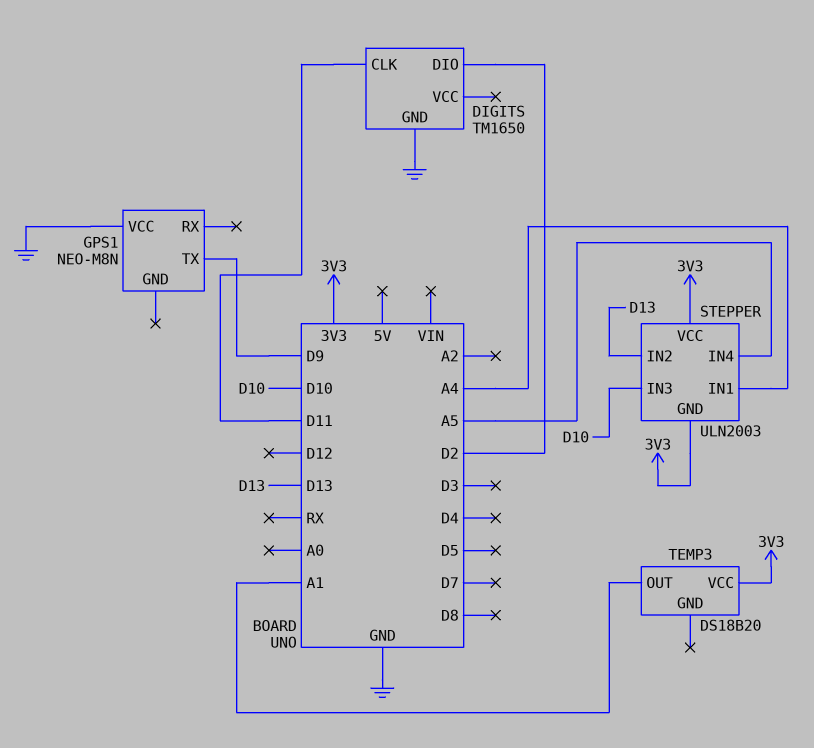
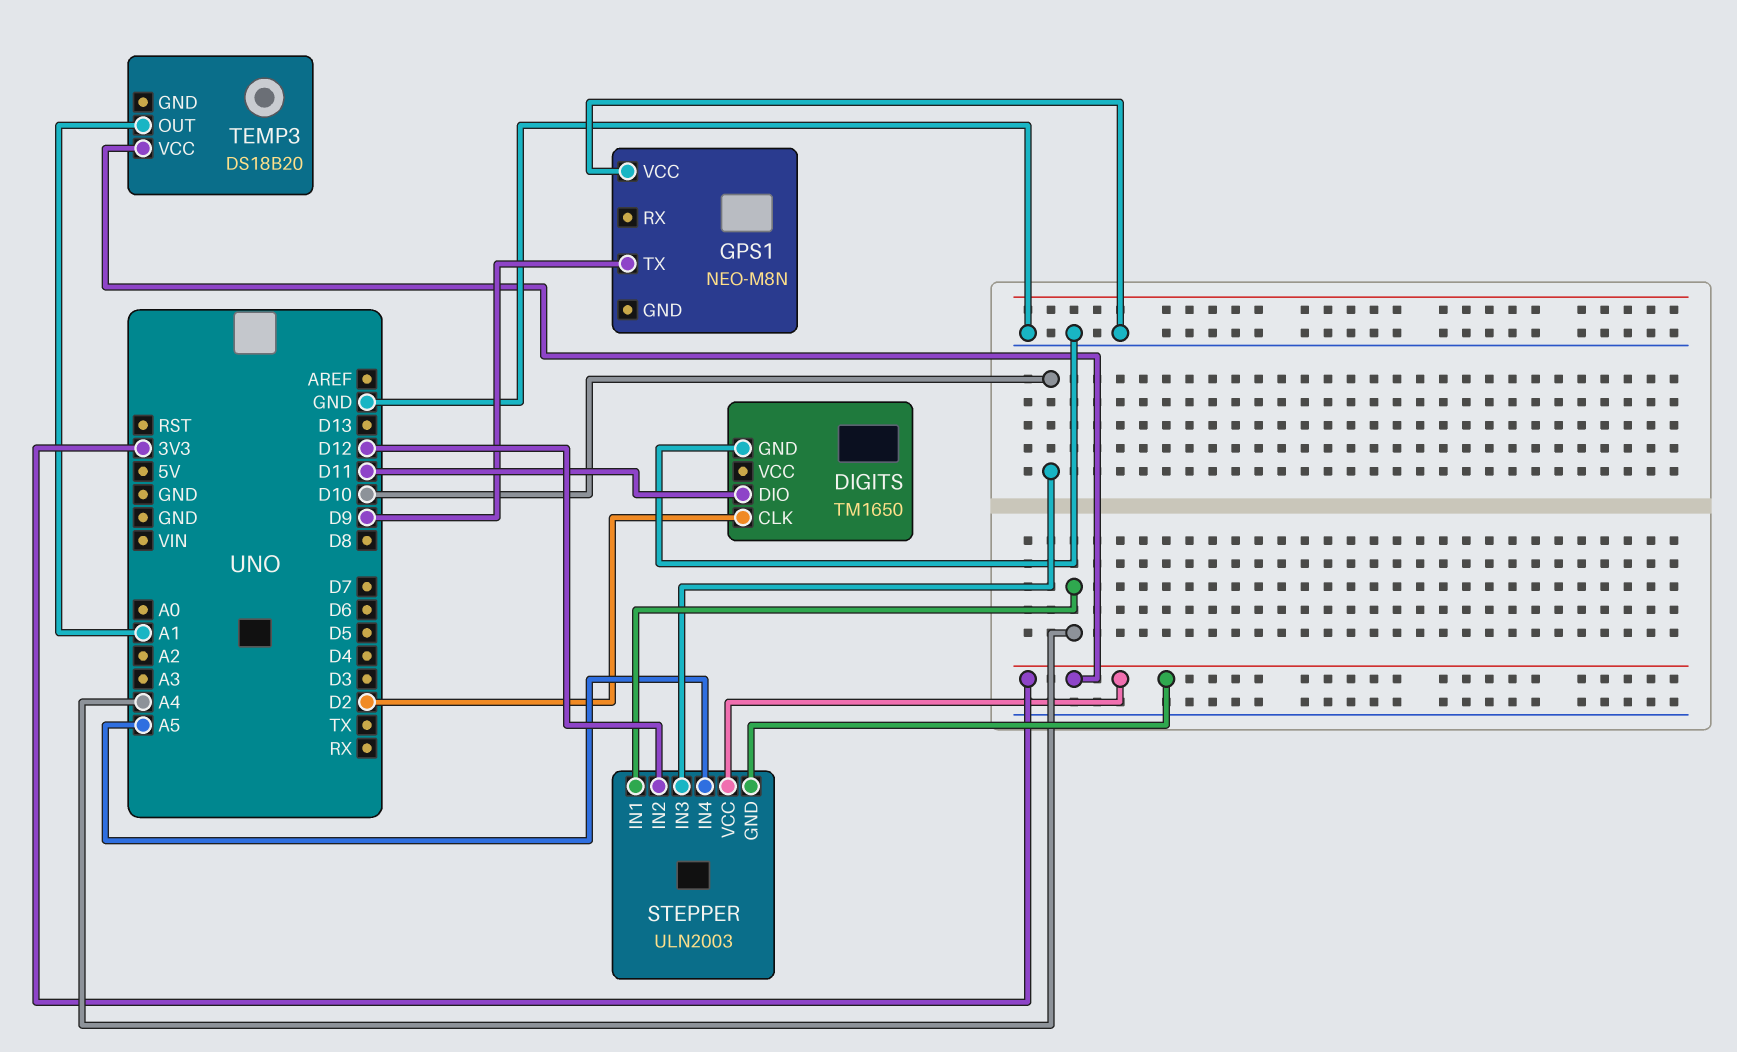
DIGITS pin CLK: D11 -> D2
DIGITS pin DIO: D2 -> D11
STEPPER pin IN2: D13 -> D12

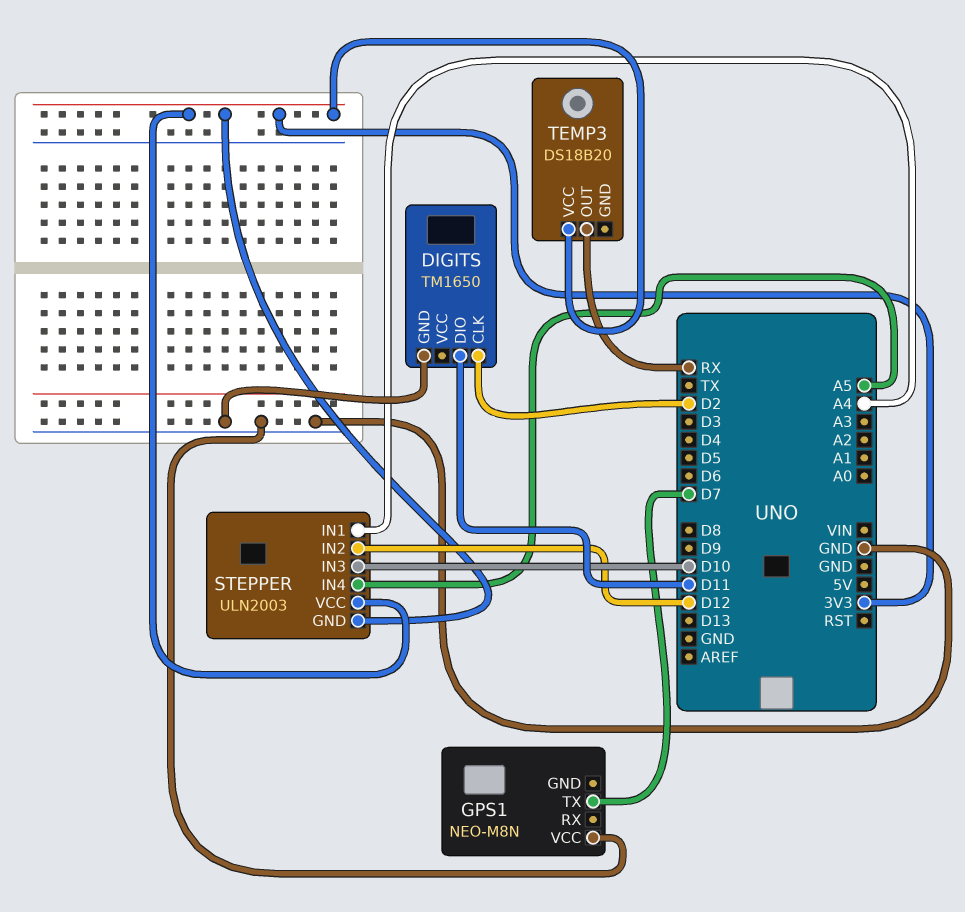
GPS1 pin TX: D9 -> D7
TEMP3 pin OUT: A1 -> RX

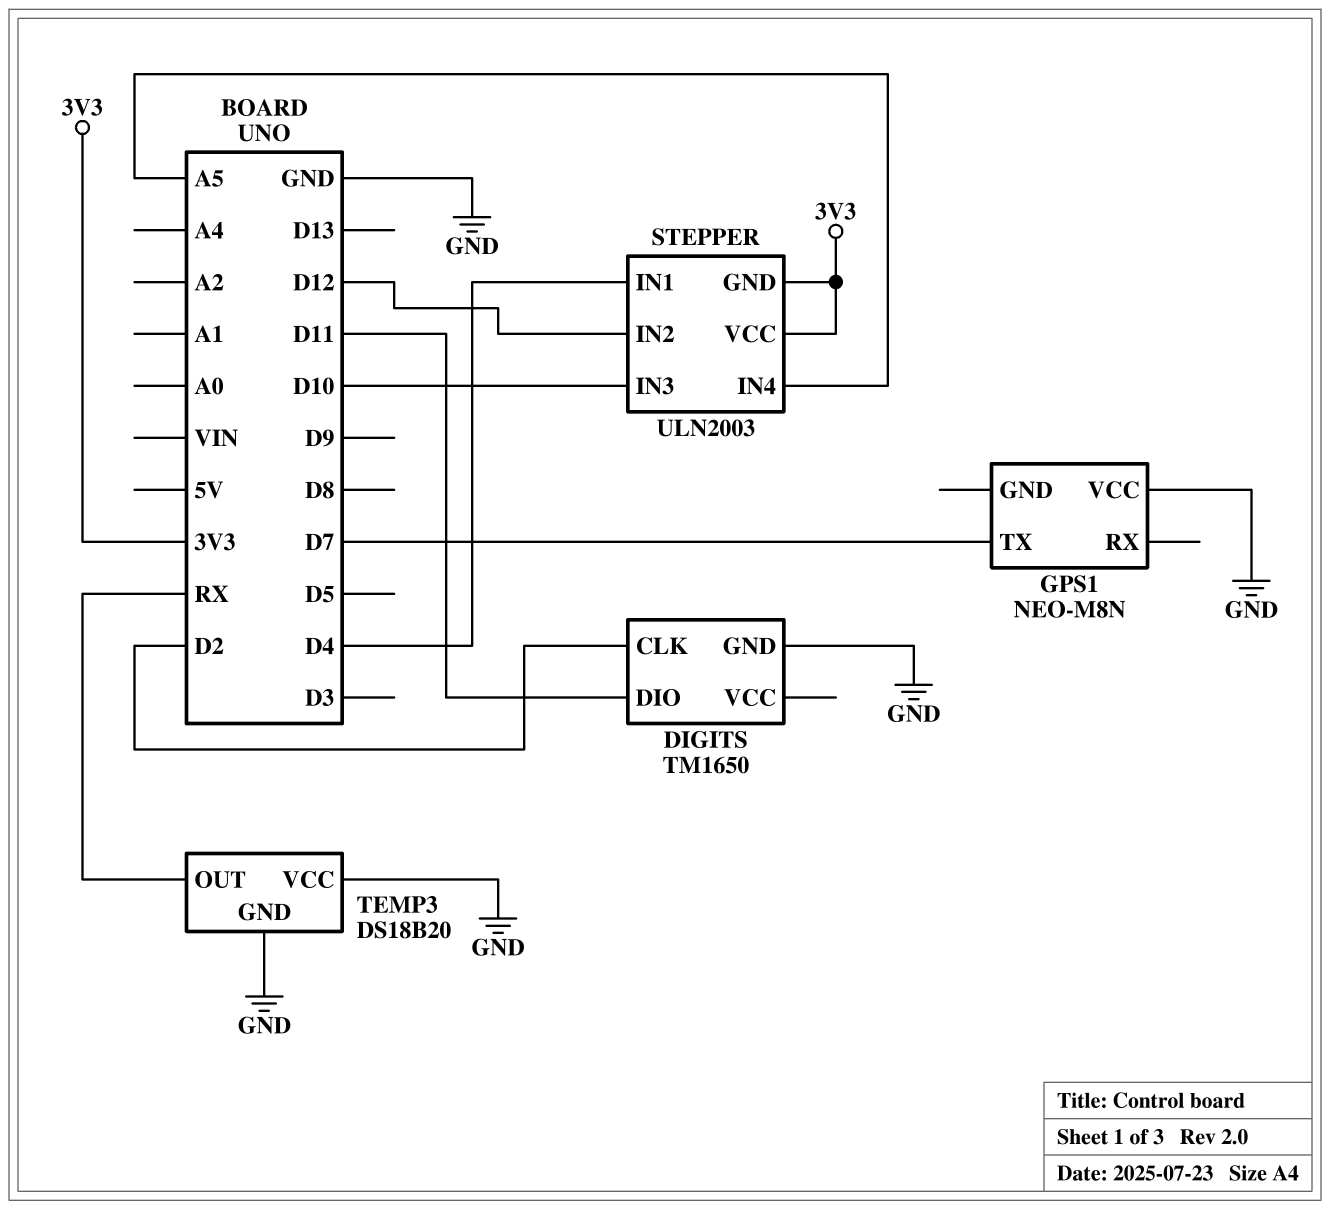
STEPPER pin IN1: A4 -> D4
TEMP3 pin GND: none -> GND
TEMP3 pin VCC: 3V3 -> GND

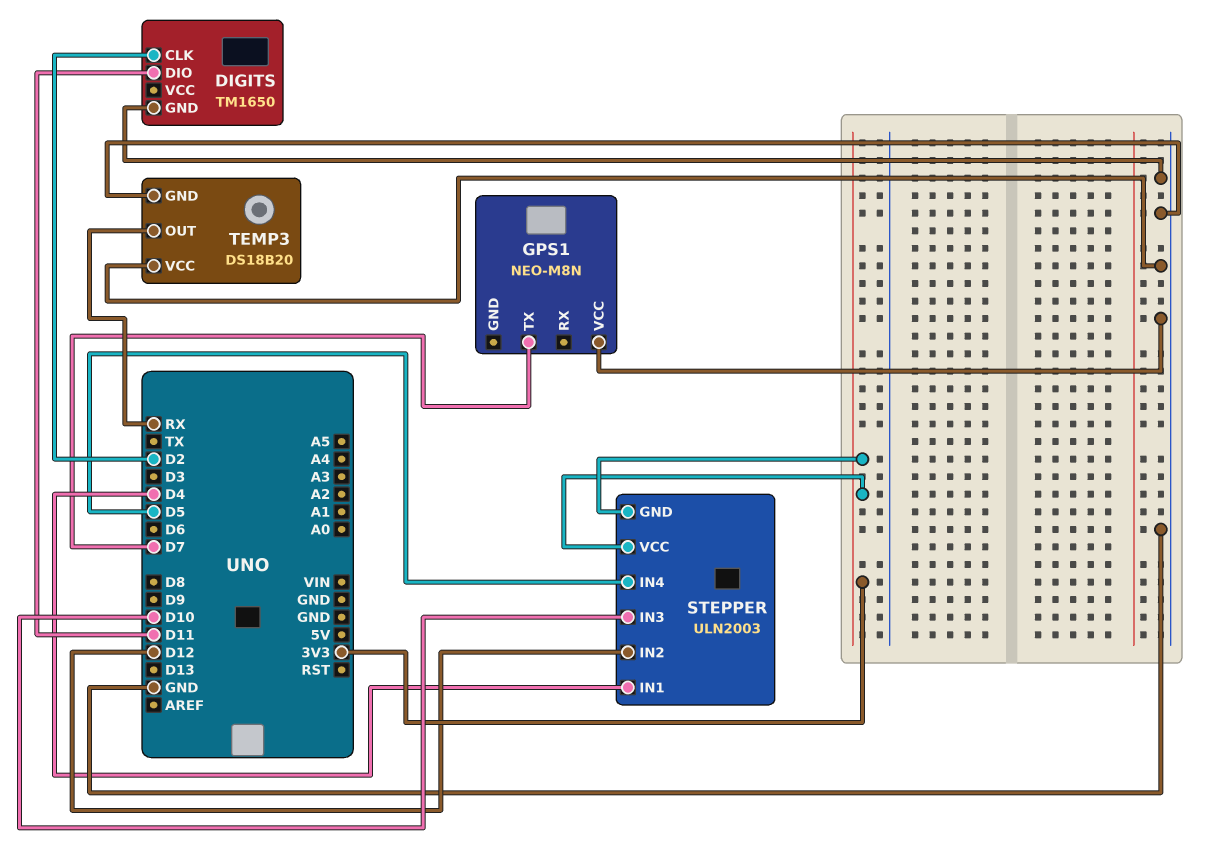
STEPPER pin IN4: A5 -> D5

